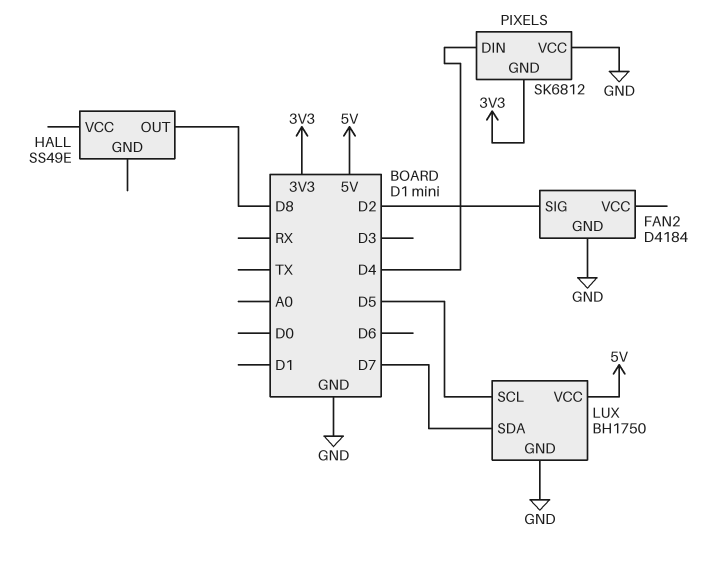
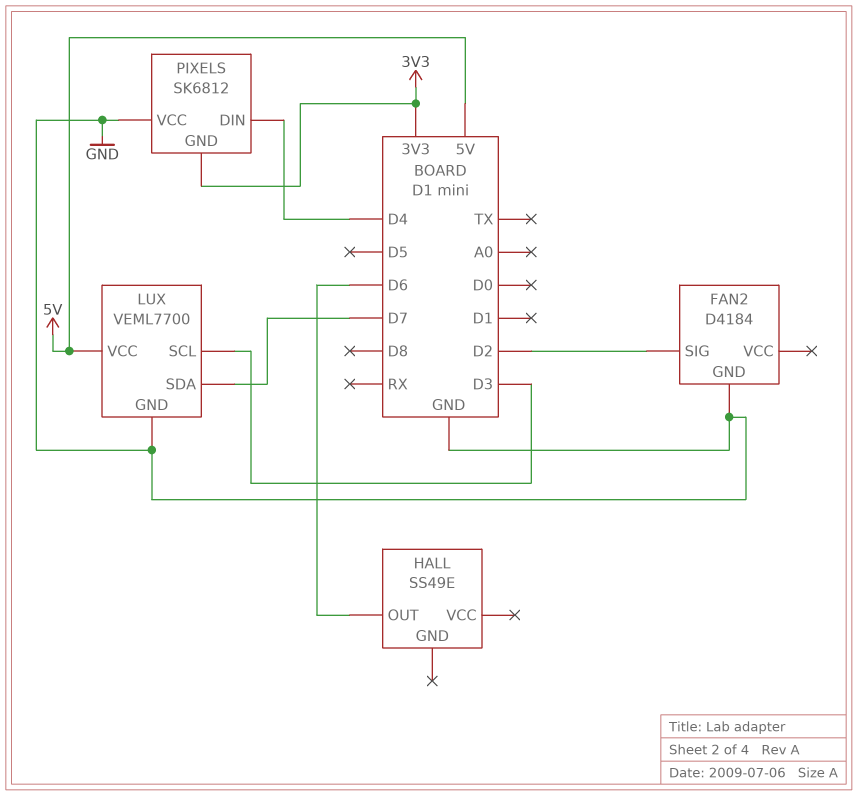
HALL pin OUT: D8 -> D6
LUX: BH1750 -> VEML7700
LUX pin SCL: D5 -> D3

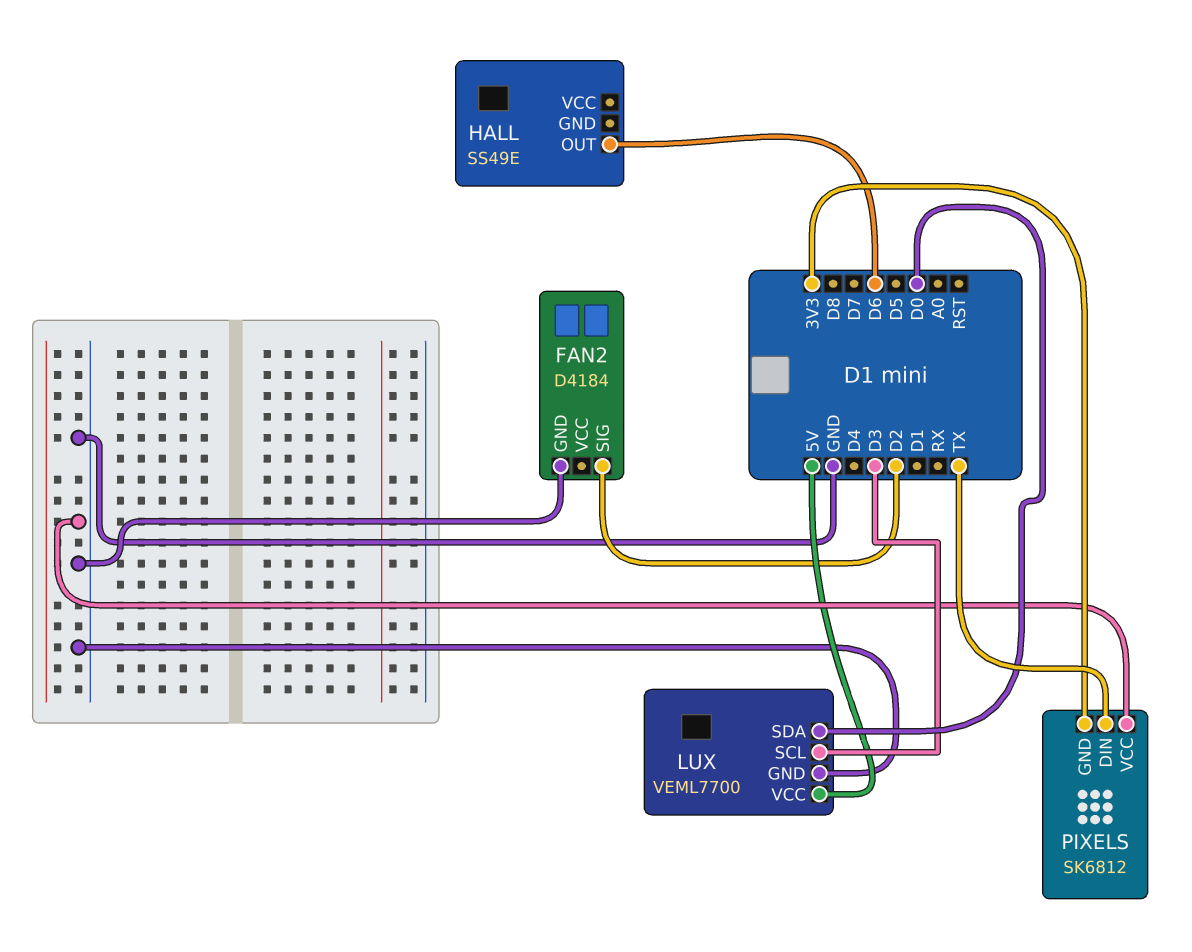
LUX pin SDA: D7 -> D0
PIXELS pin DIN: D4 -> TX

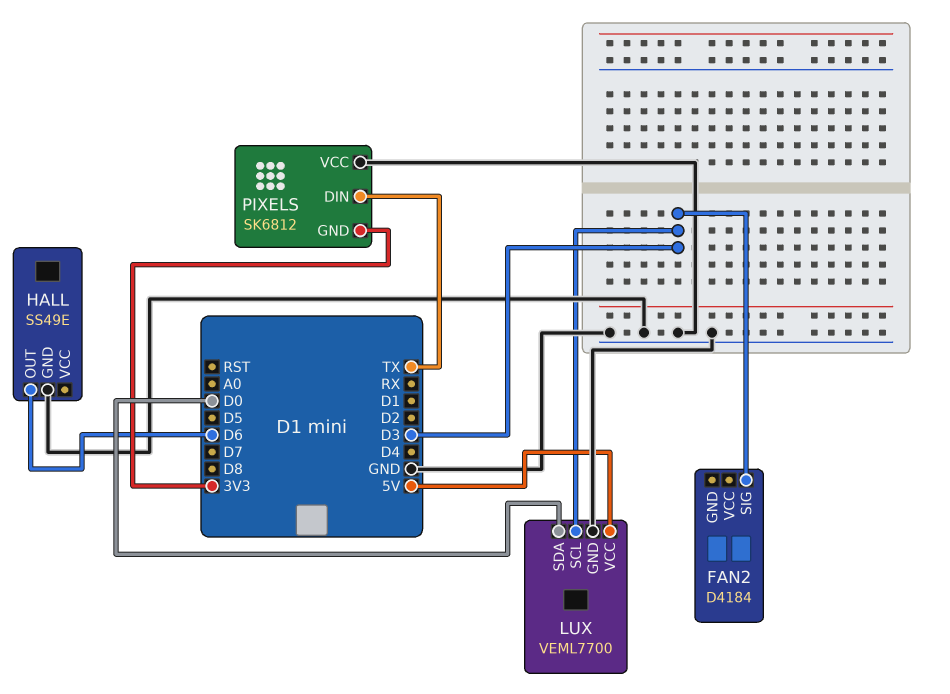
FAN2 pin GND: GND -> none
FAN2 pin SIG: D2 -> D3
HALL pin GND: none -> GND

